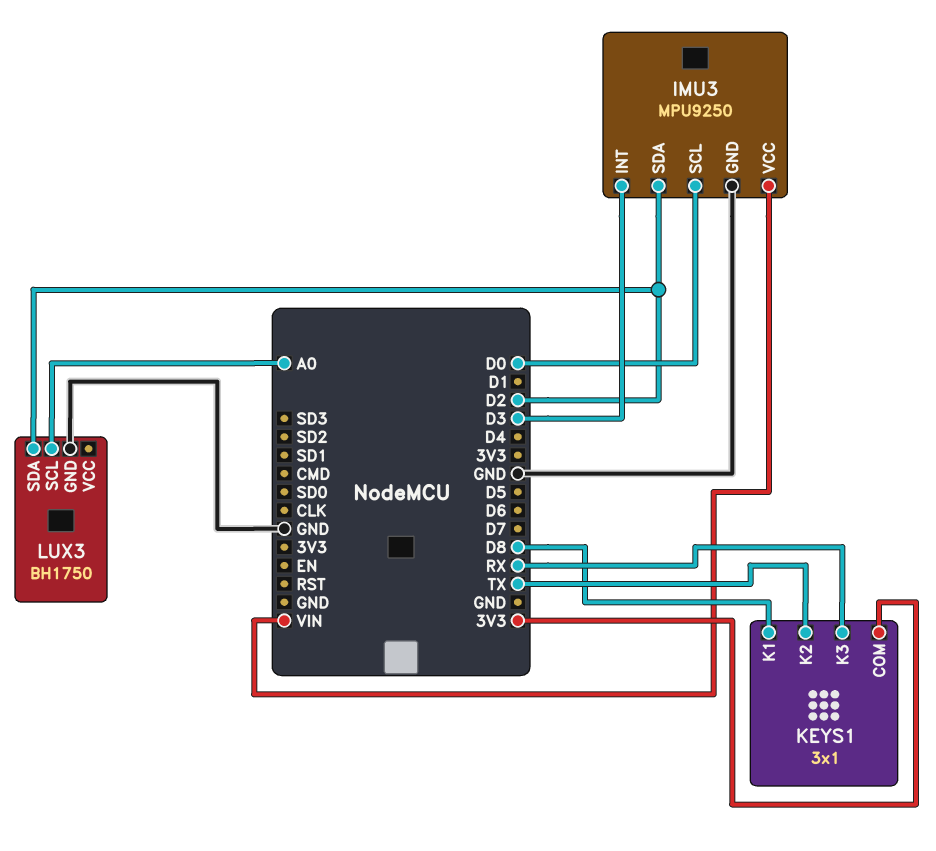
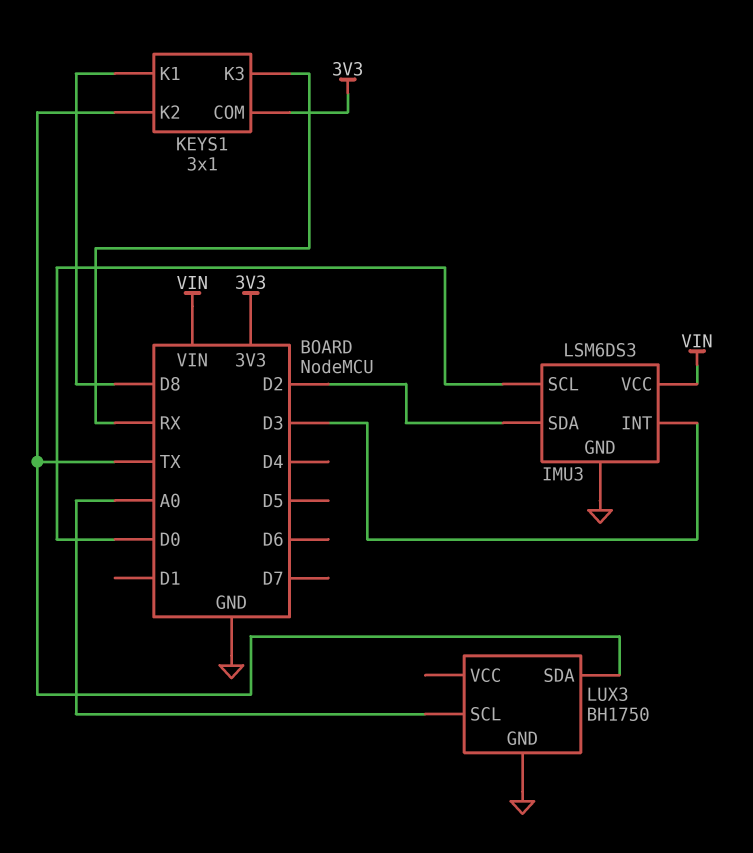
IMU3: MPU9250 -> LSM6DS3
LUX3 pin SDA: D2 -> TX

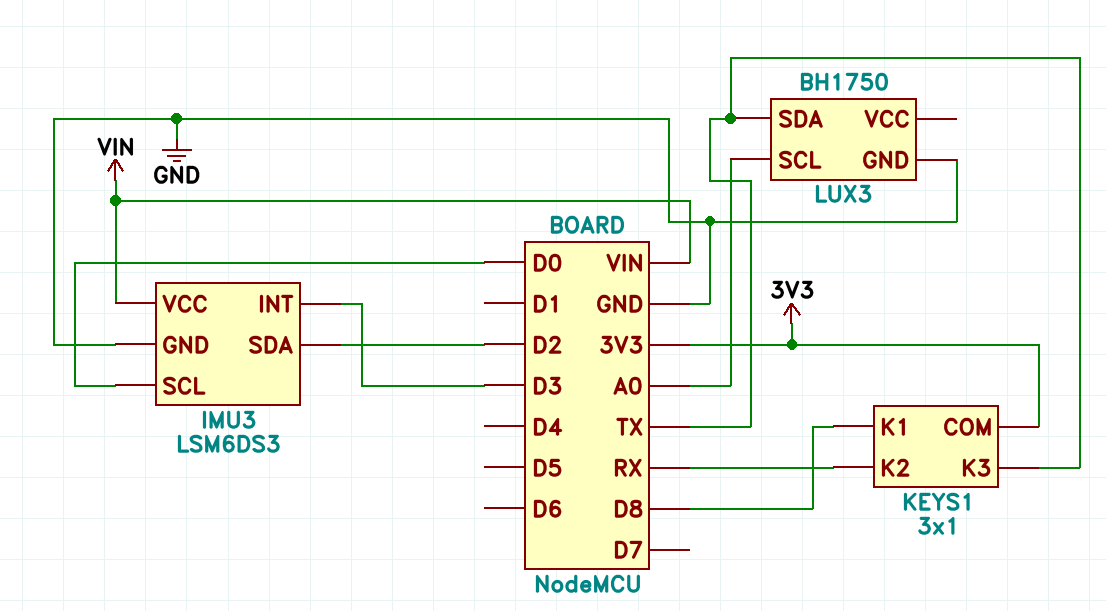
KEYS1 pin K2: TX -> RX
KEYS1 pin K3: RX -> TX

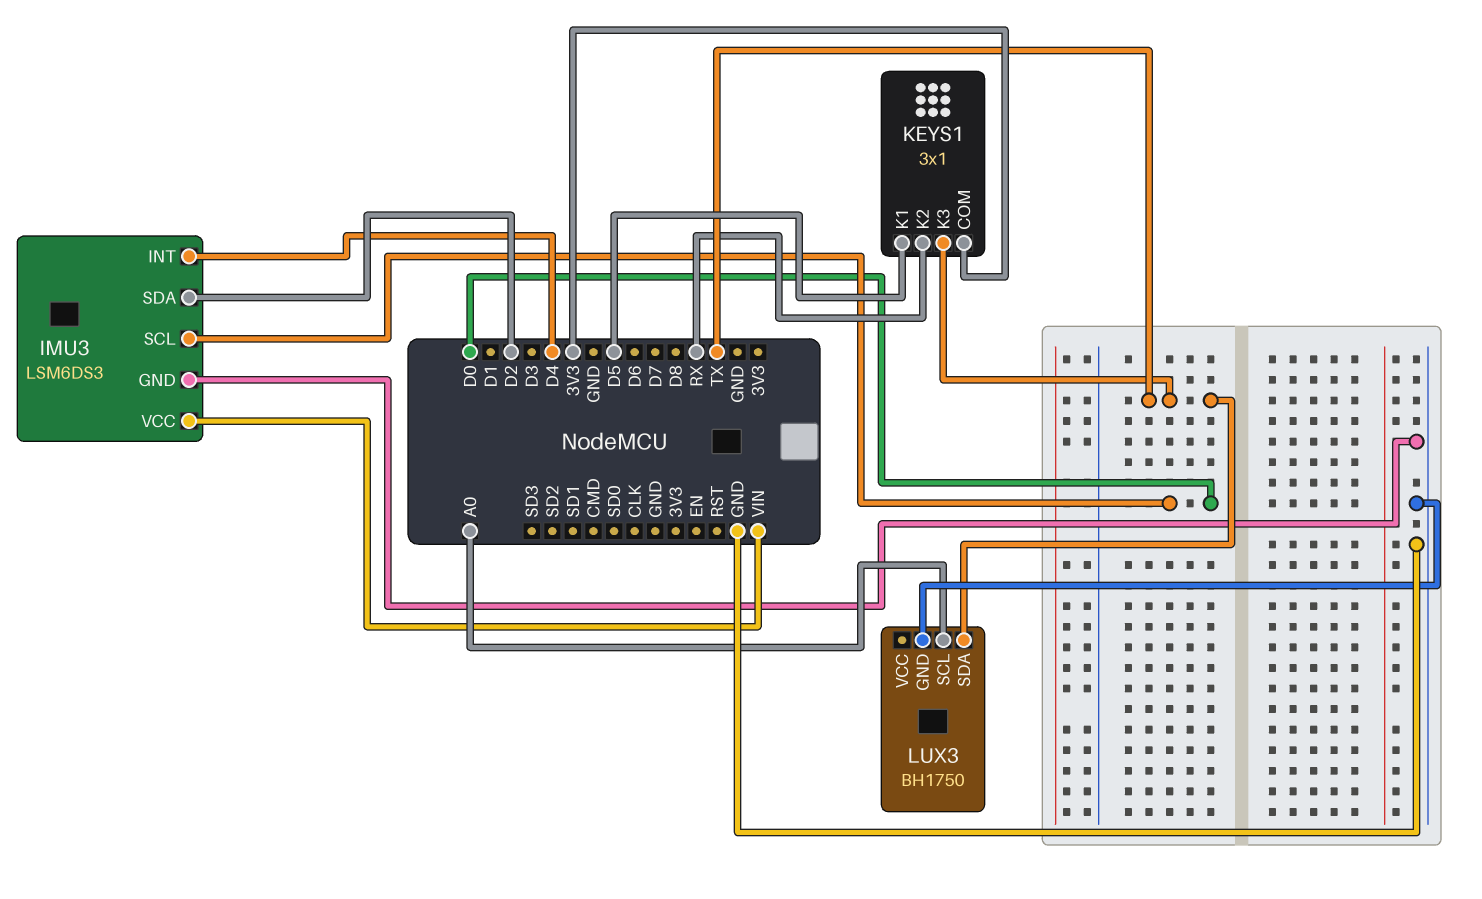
IMU3 pin INT: D3 -> D4
KEYS1 pin K1: D8 -> D5

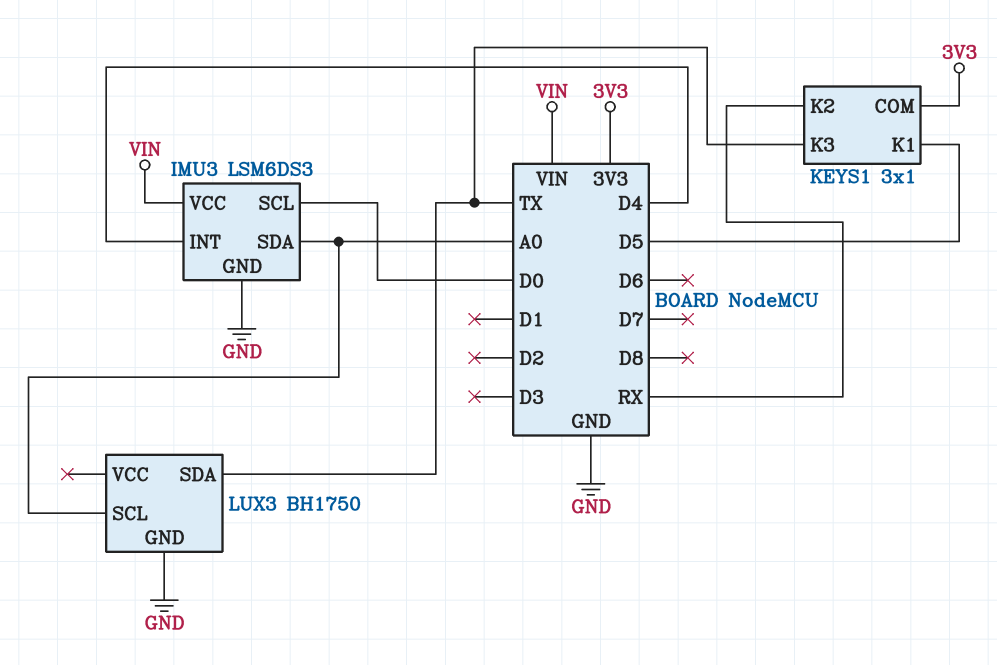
IMU3 pin SDA: D2 -> A0

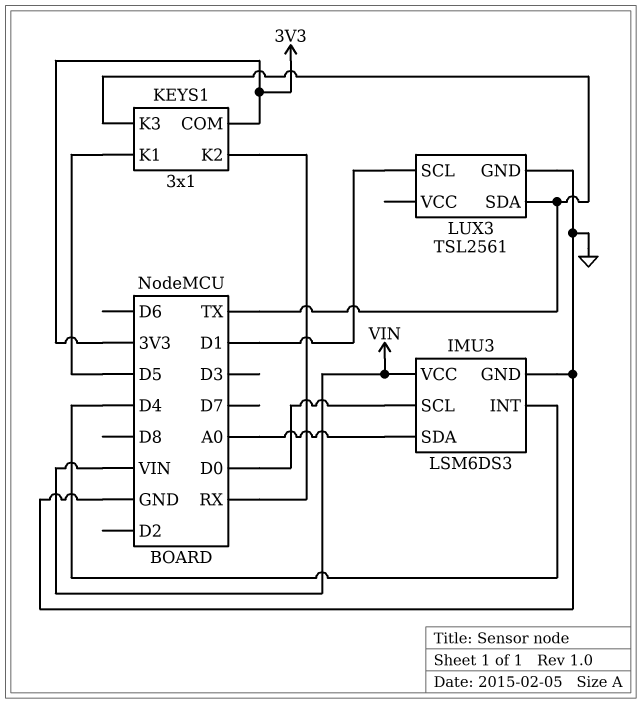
LUX3: BH1750 -> TSL2561
LUX3 pin SCL: A0 -> D1

